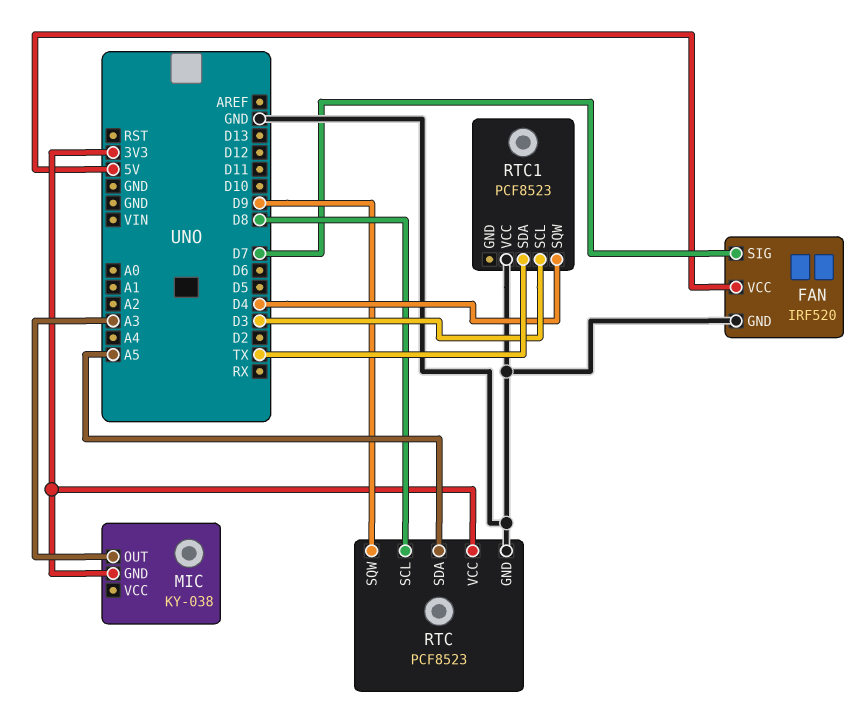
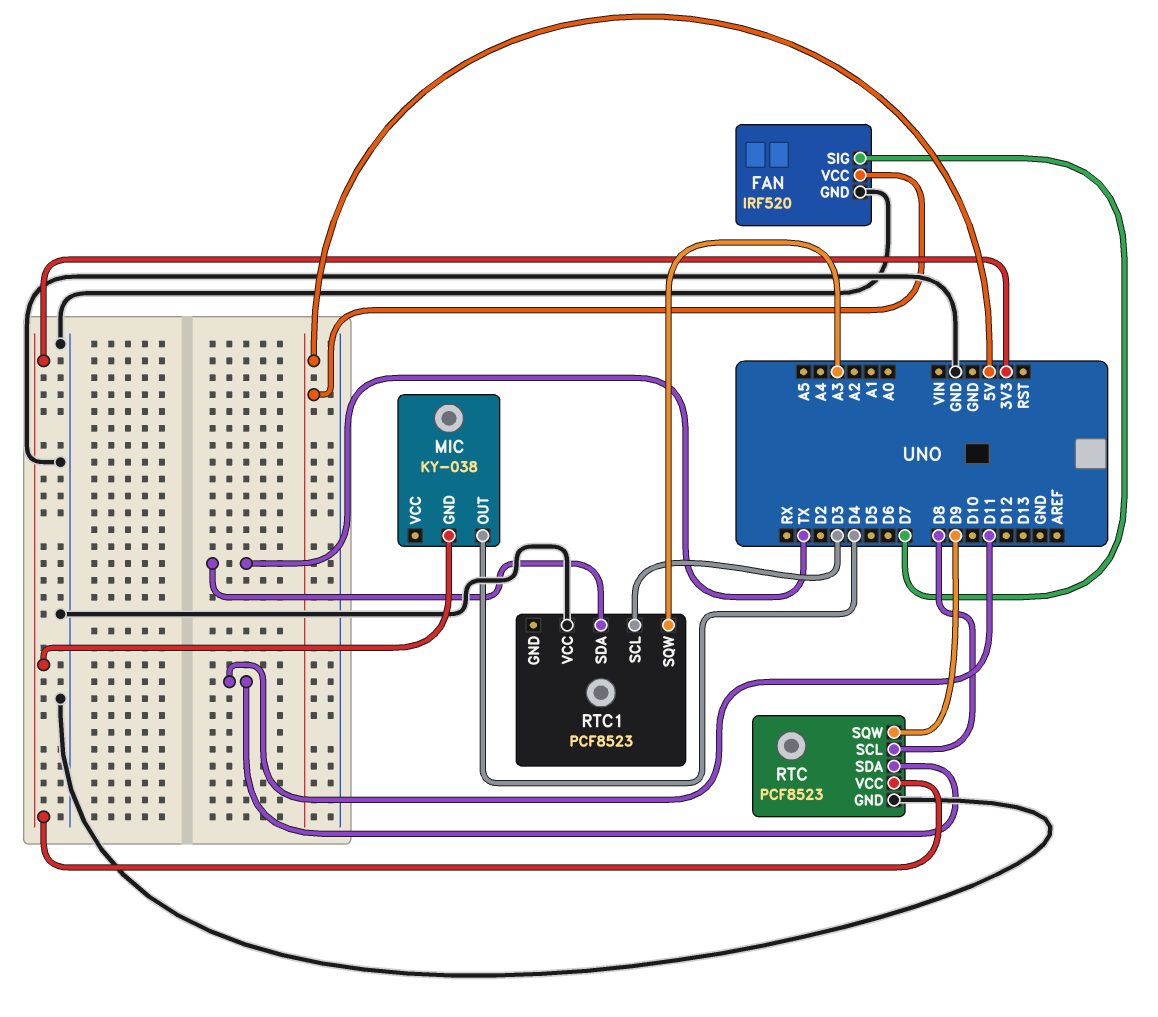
MIC pin OUT: A3 -> D4
RTC pin SDA: A5 -> D11
RTC1 pin SQW: D4 -> A3

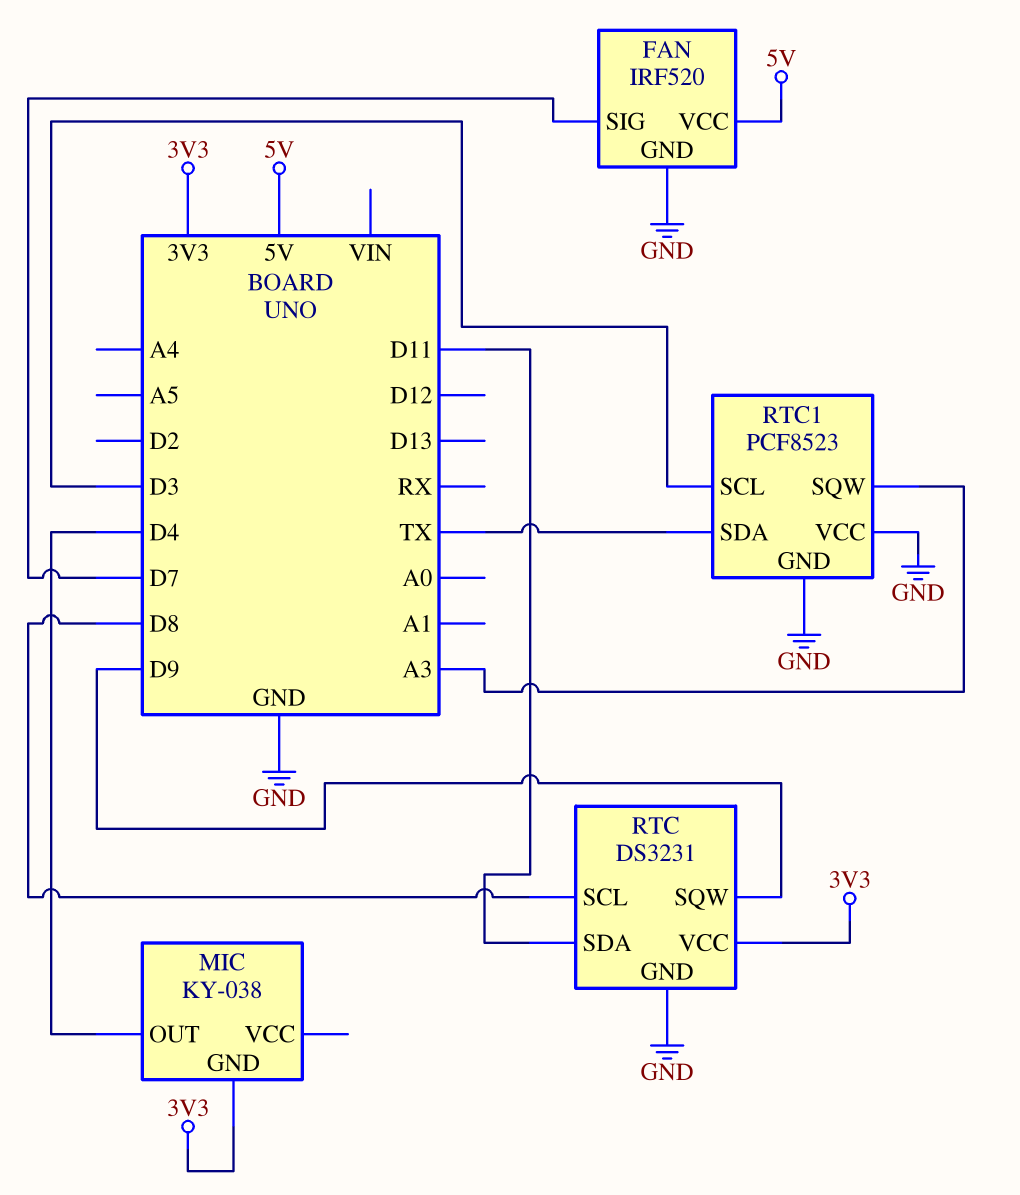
RTC: PCF8523 -> DS3231
RTC1 pin GND: none -> GND

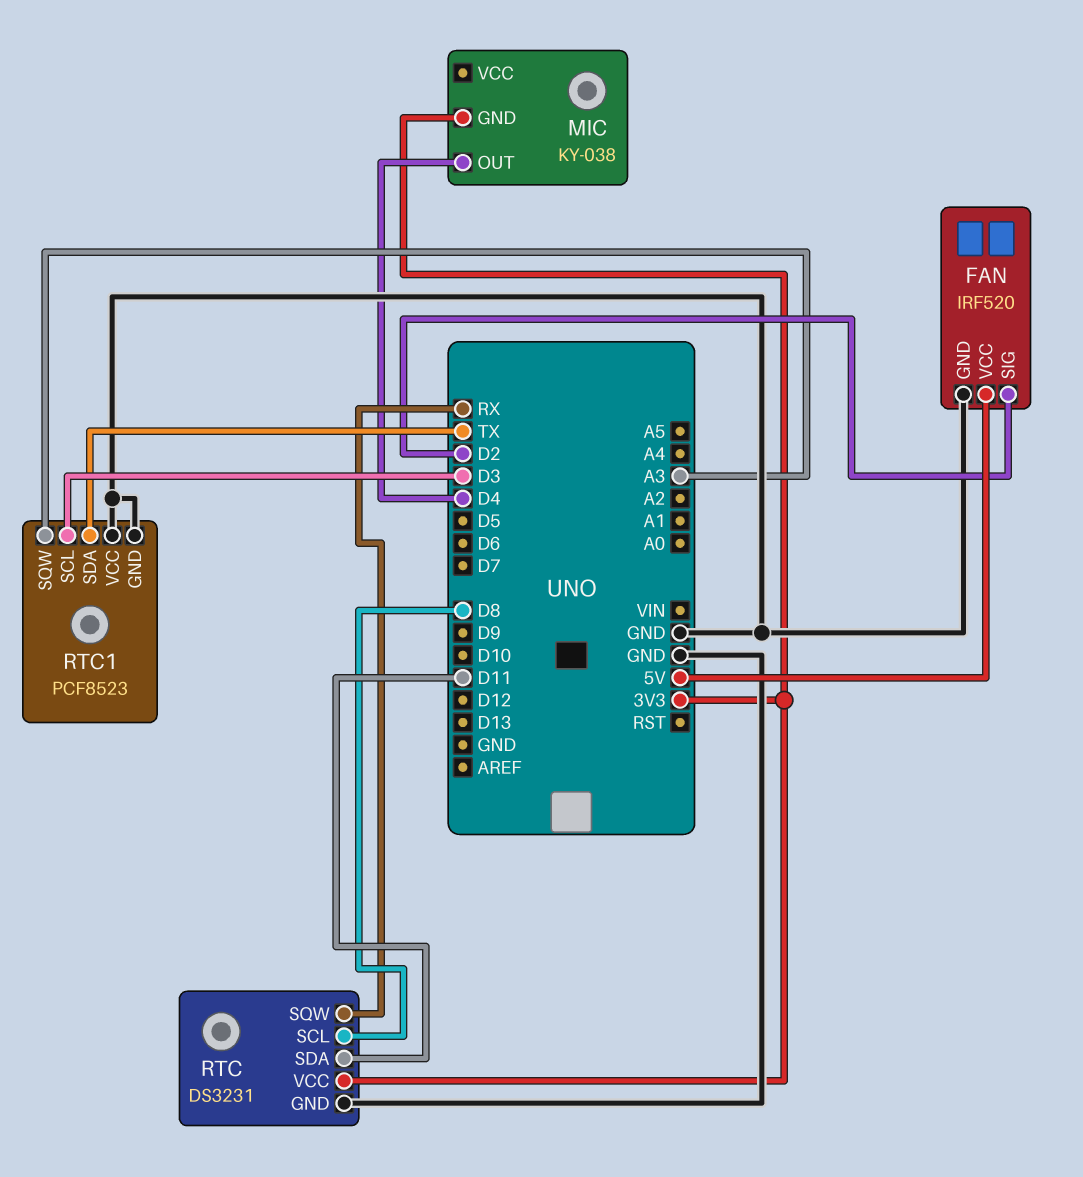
FAN pin SIG: D7 -> D2
RTC pin SQW: D9 -> RX

